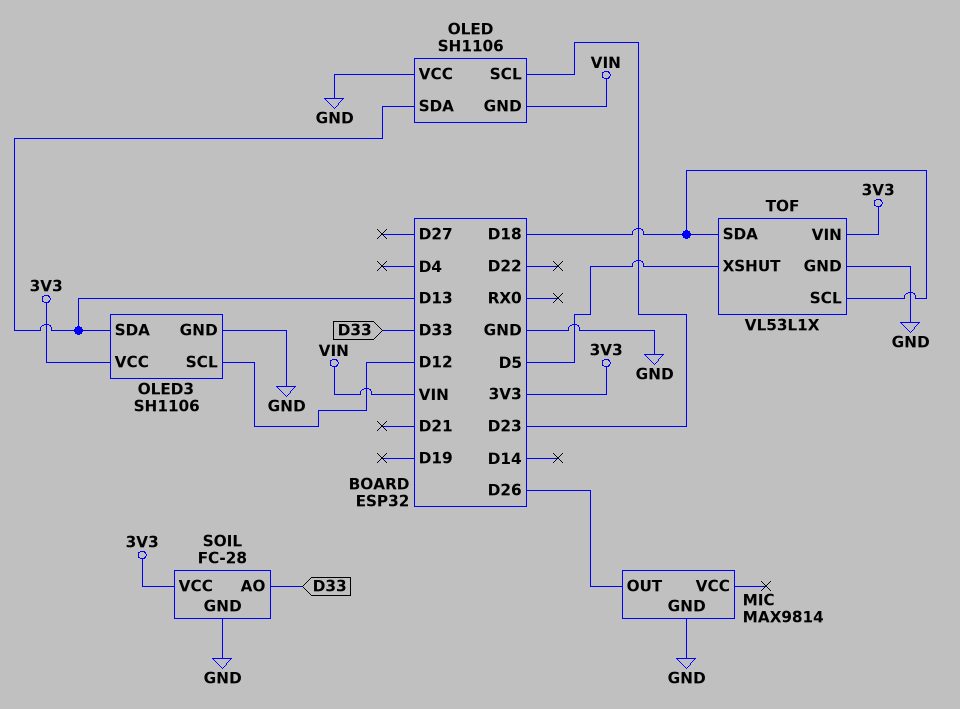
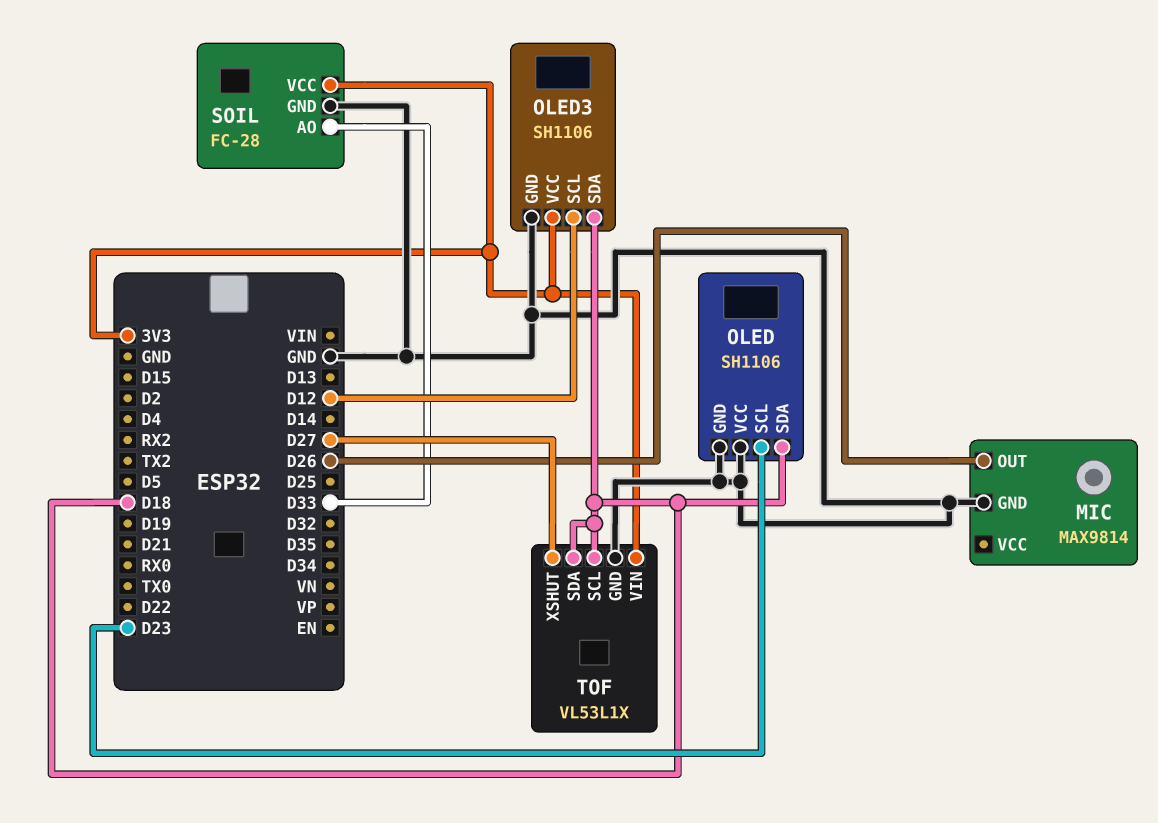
OLED pin GND: VIN -> GND
OLED pin SDA: D13 -> D18
OLED3 pin SDA: D13 -> D18
TOF pin XSHUT: D5 -> D27

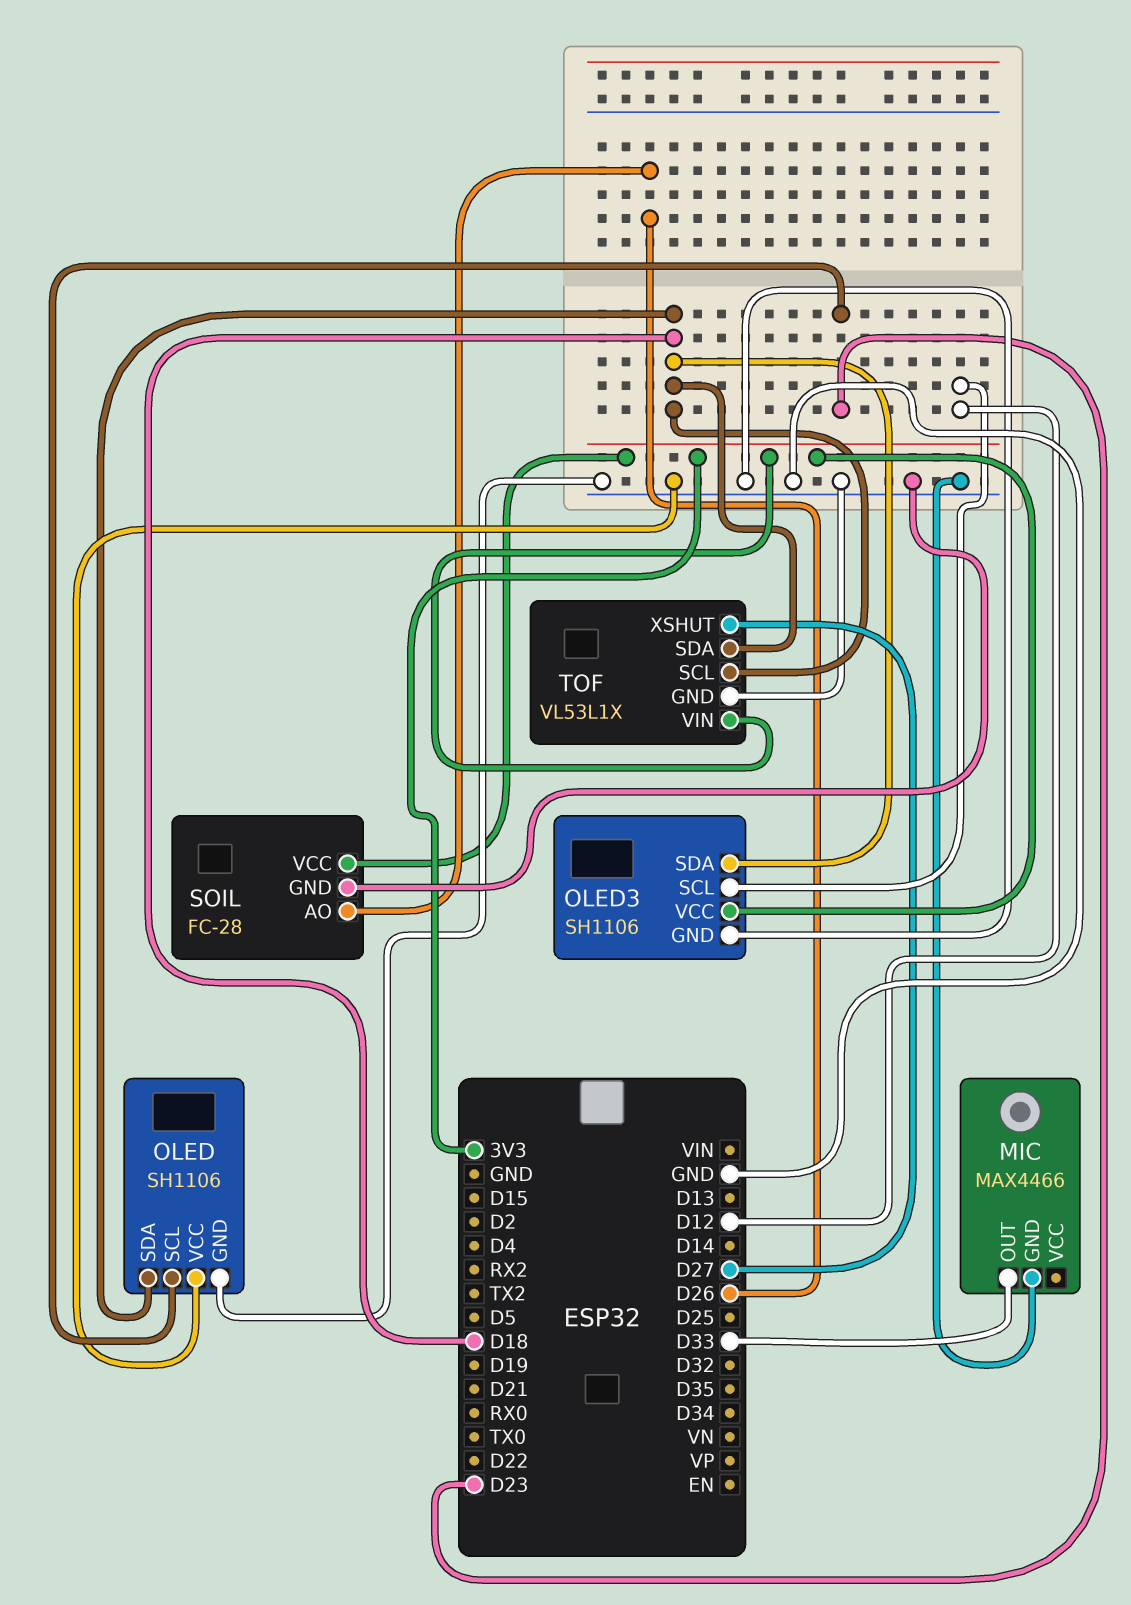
MIC: MAX9814 -> MAX4466
MIC pin OUT: D26 -> D33
SOIL pin AO: D33 -> D26

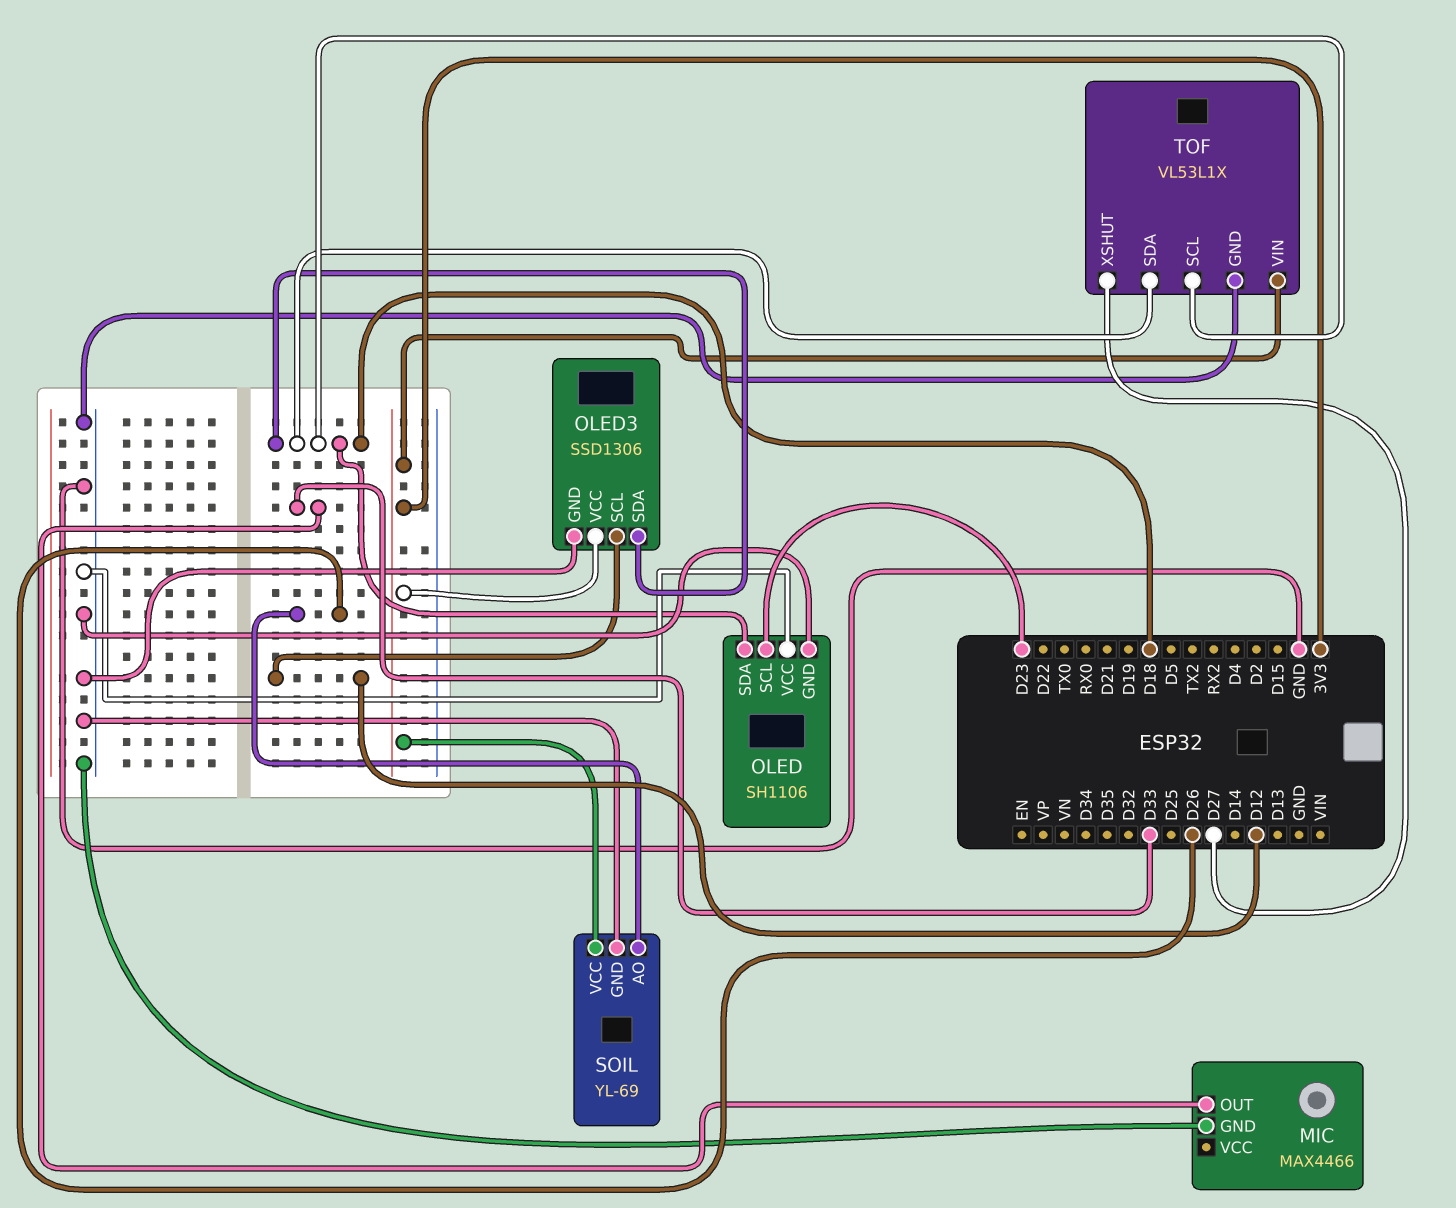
OLED3: SH1106 -> SSD1306
SOIL: FC-28 -> YL-69

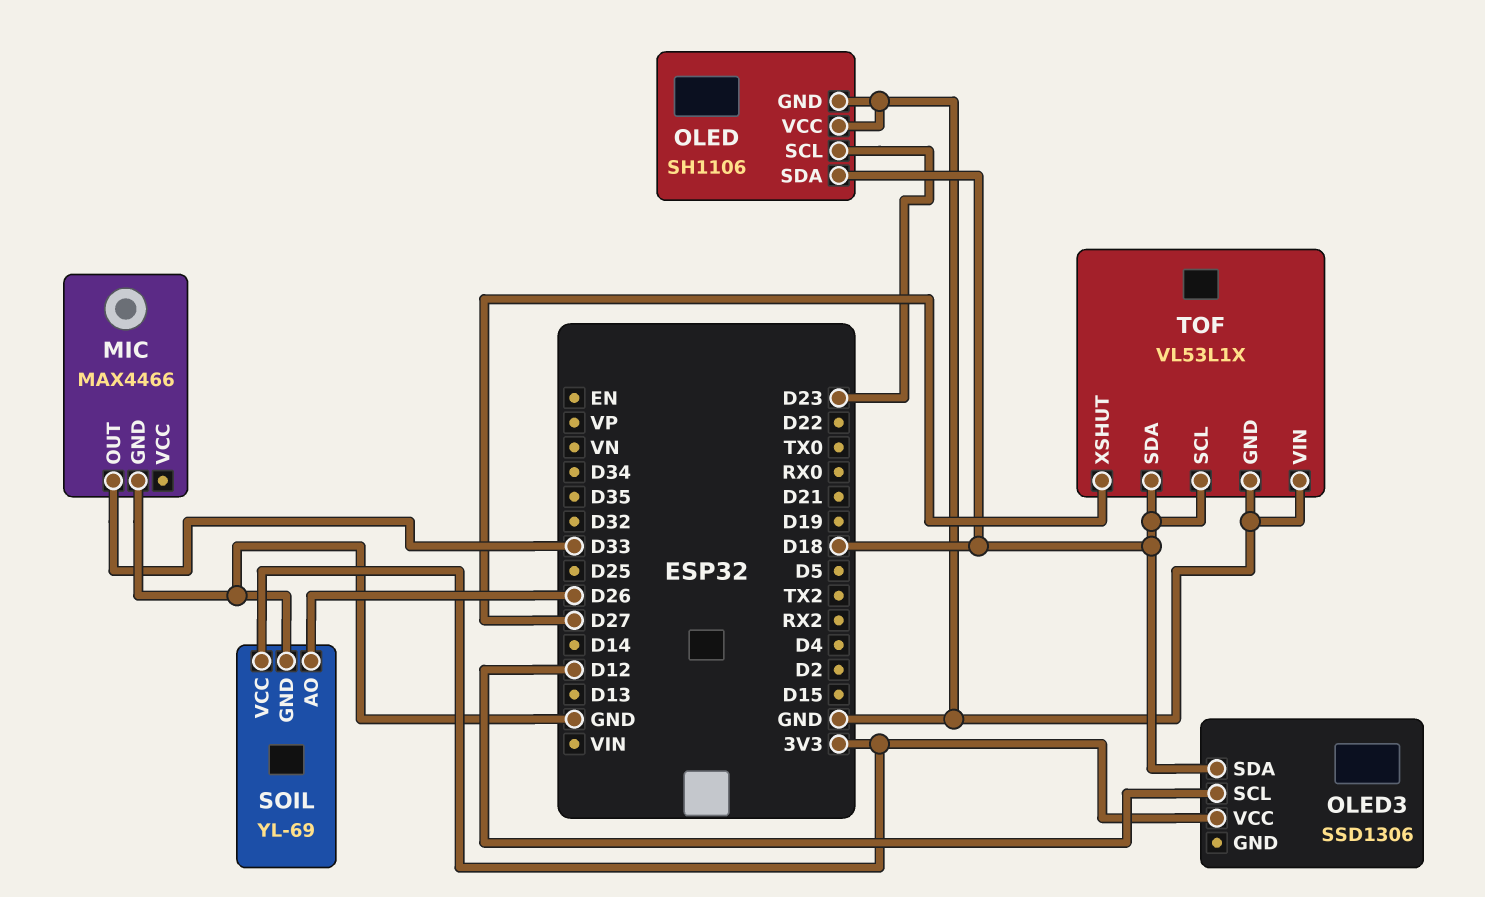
OLED3 pin GND: GND -> none
TOF pin VIN: 3V3 -> GND

